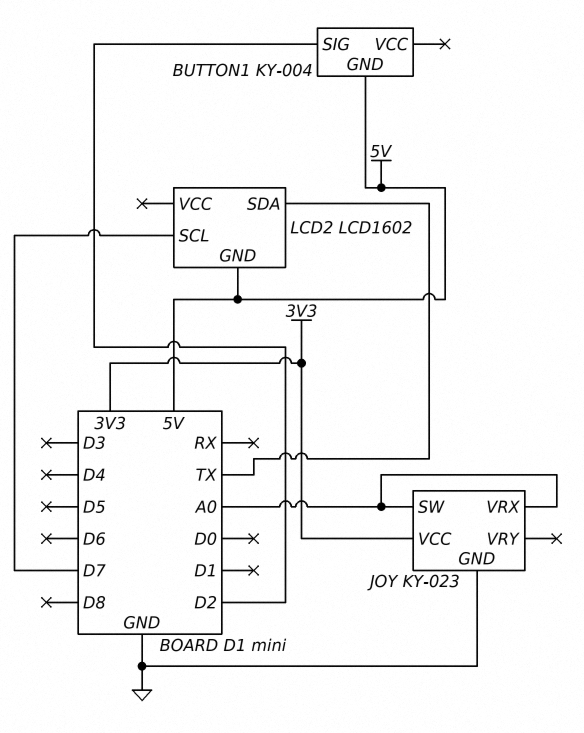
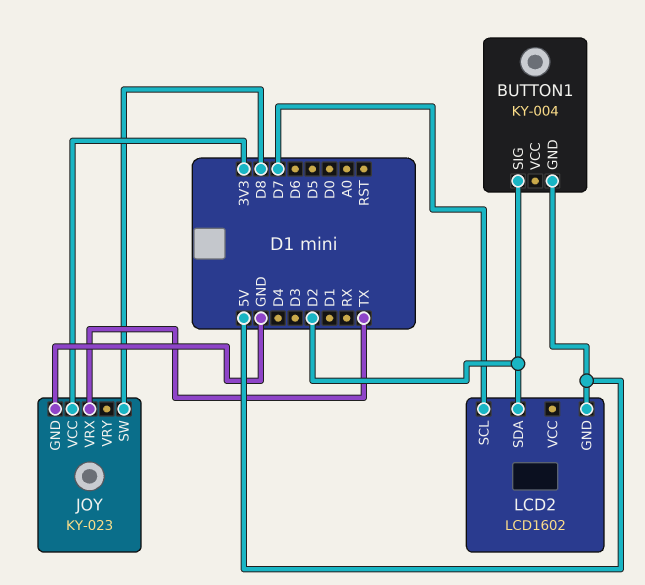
JOY pin SW: A0 -> D8
JOY pin VRX: A0 -> TX
LCD2 pin SDA: TX -> D2

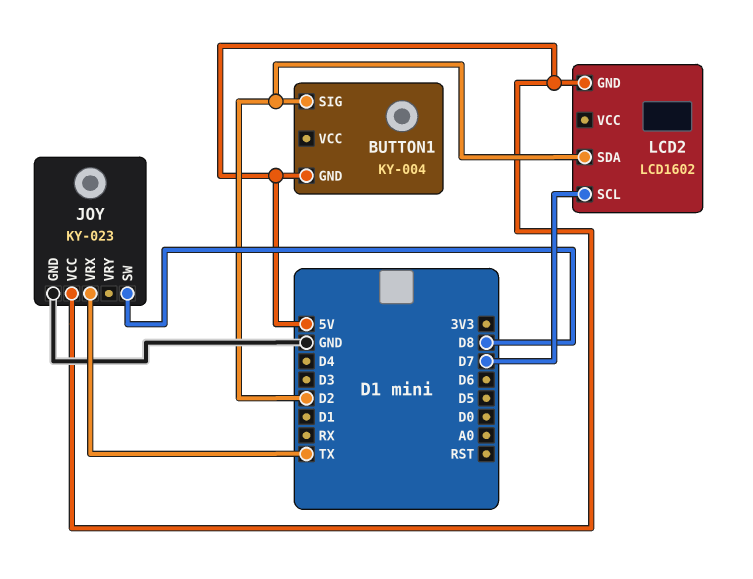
JOY pin VCC: 3V3 -> 5V

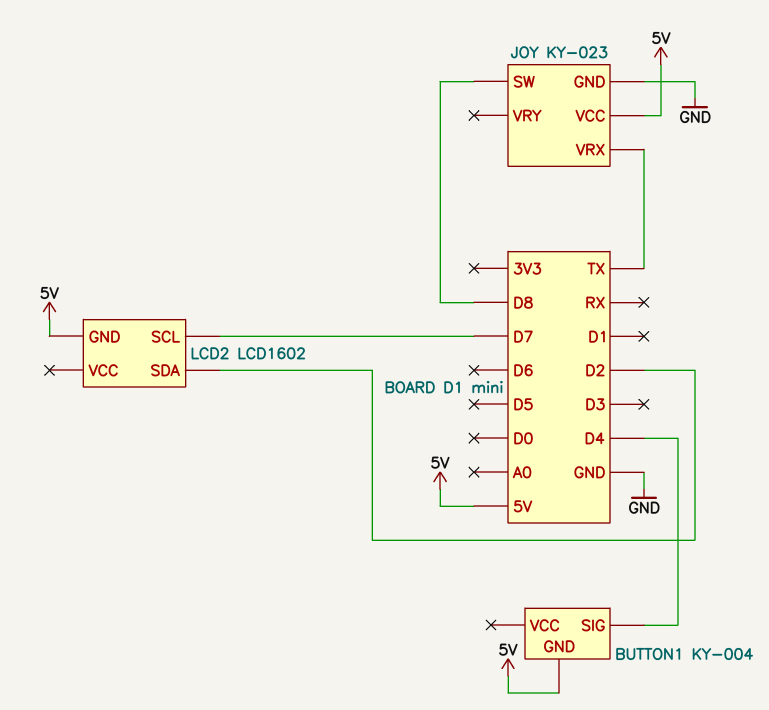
BUTTON1 pin SIG: D2 -> D4

